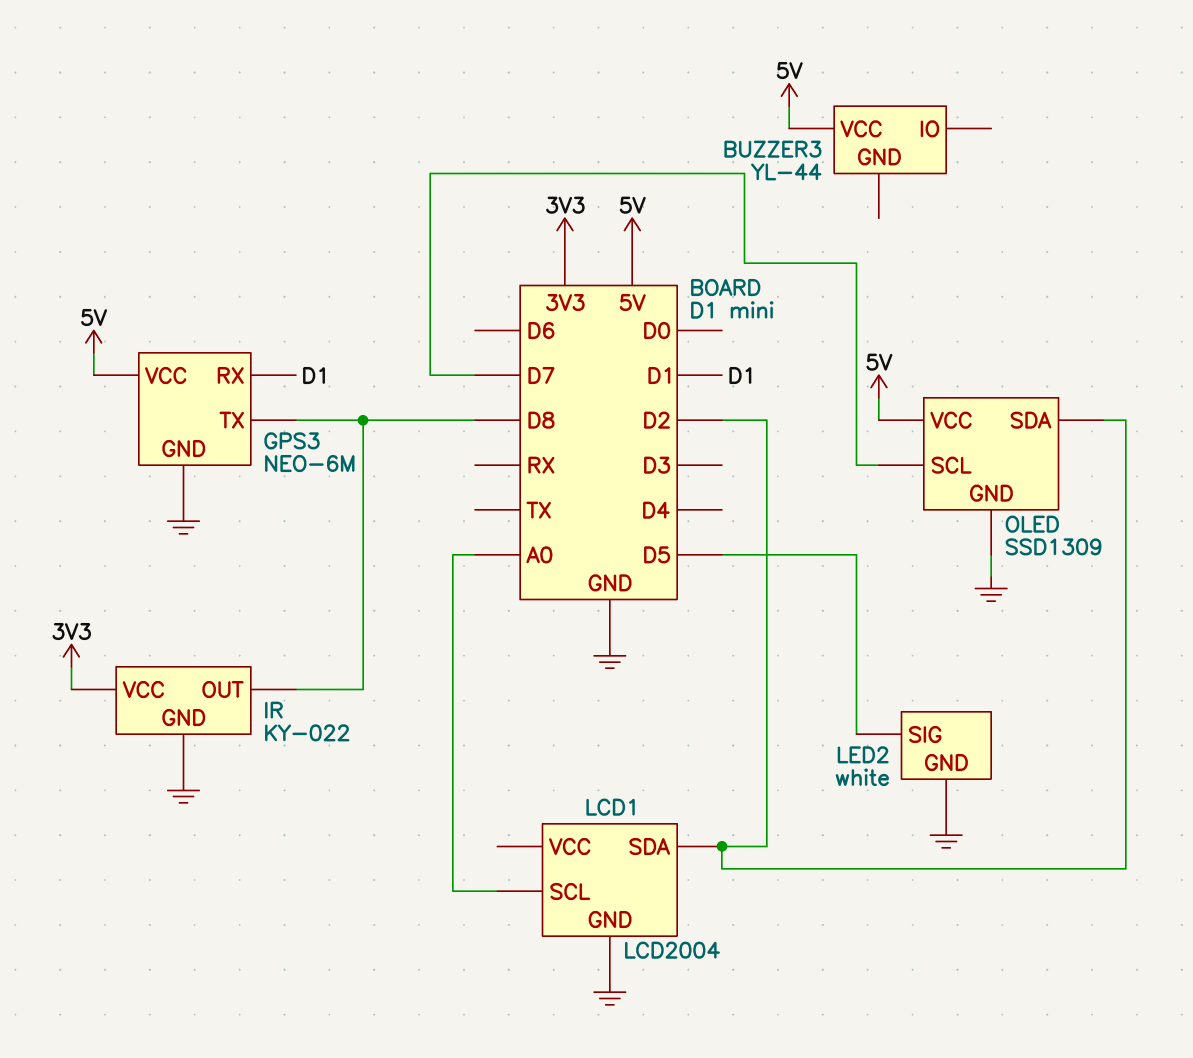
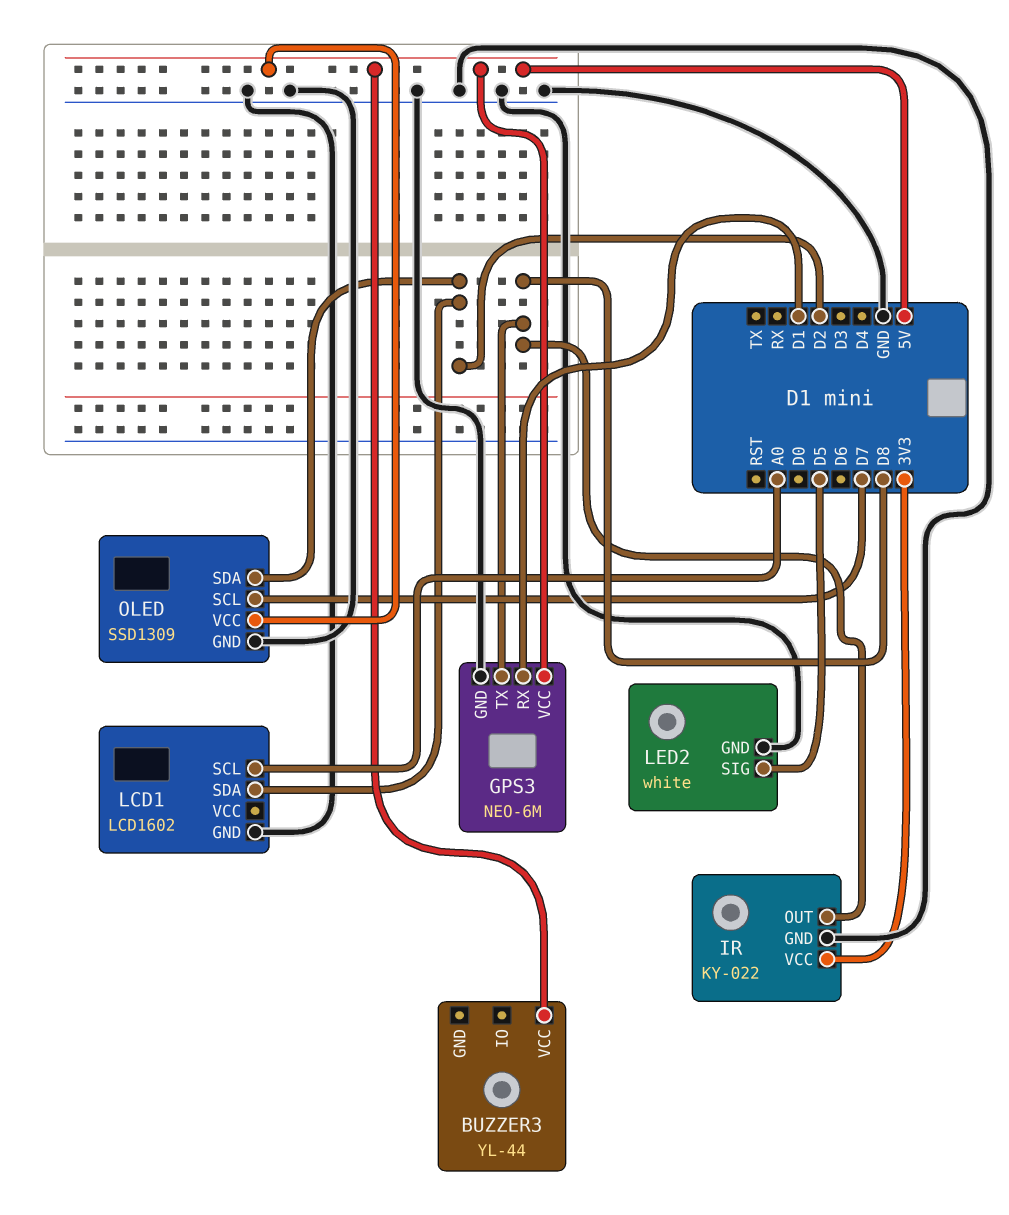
LCD1: LCD2004 -> LCD1602

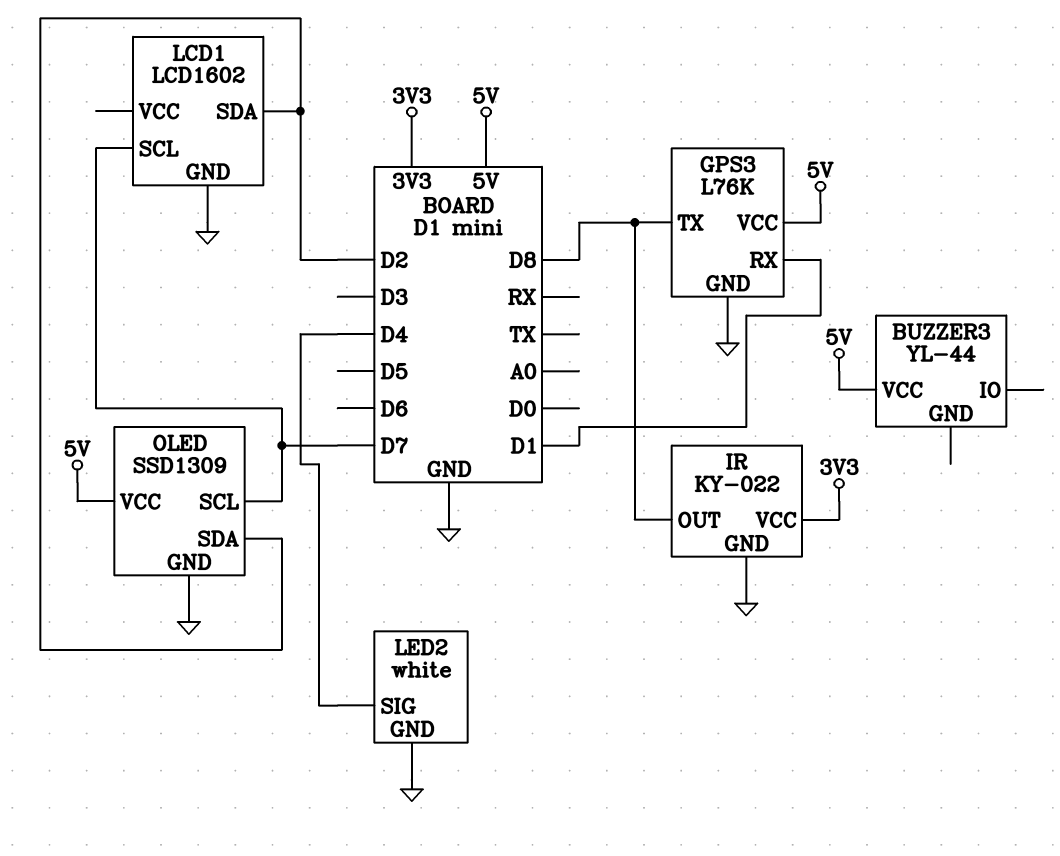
GPS3: NEO-6M -> L76K
LCD1 pin SCL: A0 -> D7
LED2 pin SIG: D5 -> D4

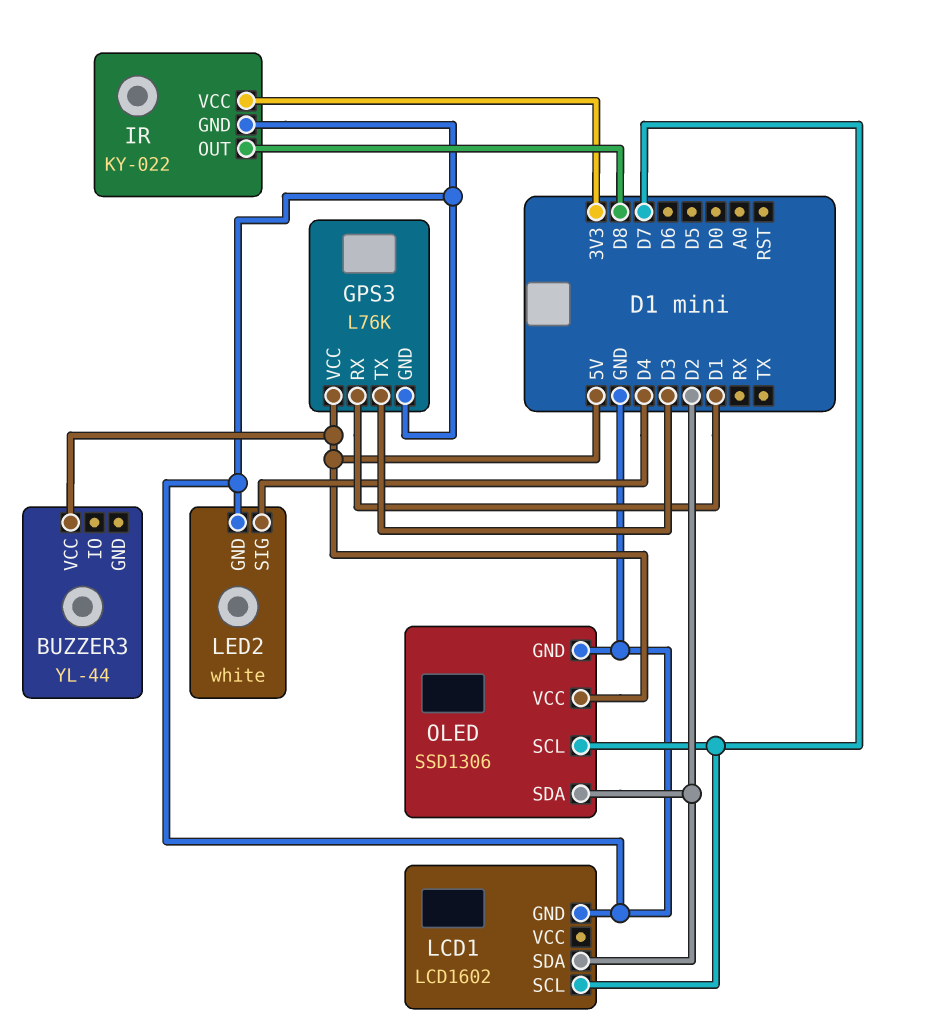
GPS3 pin TX: D8 -> D3
OLED: SSD1309 -> SSD1306

